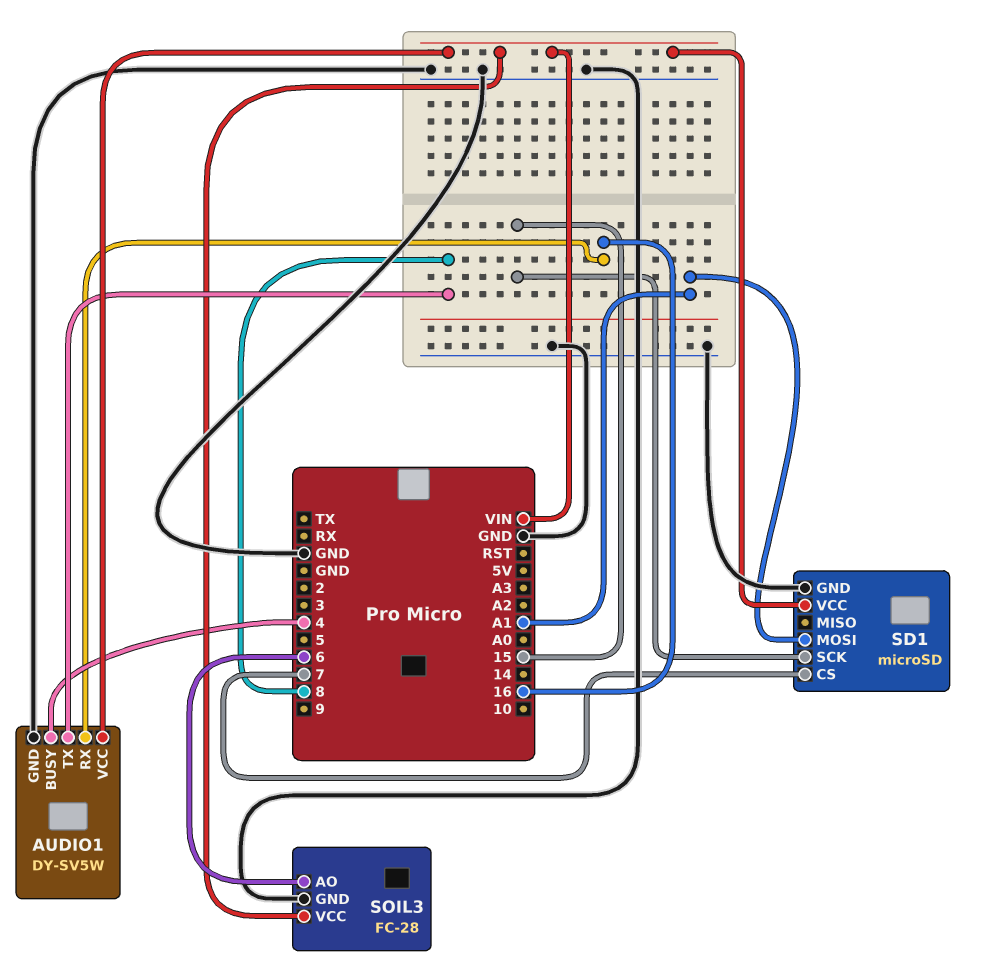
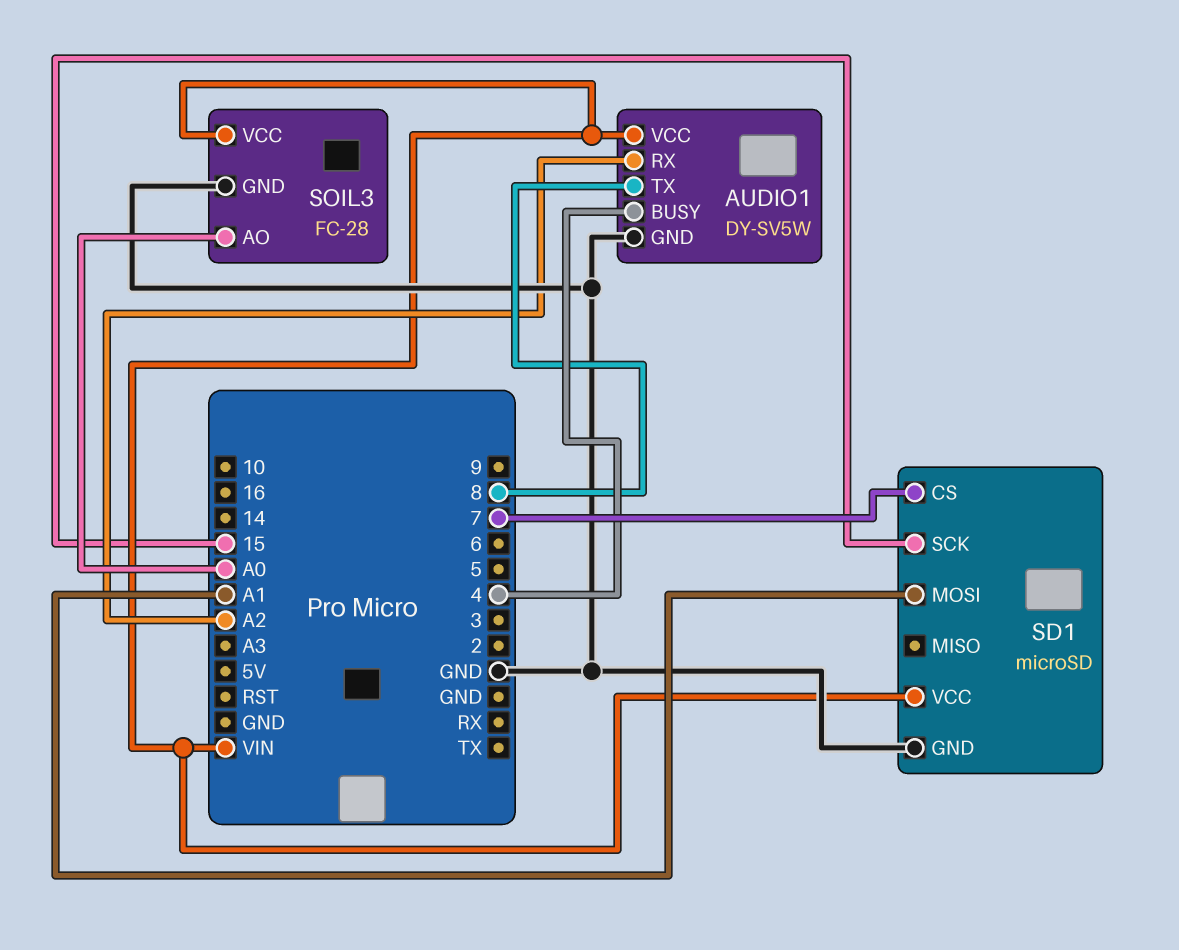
AUDIO1 pin RX: 16 -> A2
SOIL3 pin AO: 6 -> A0

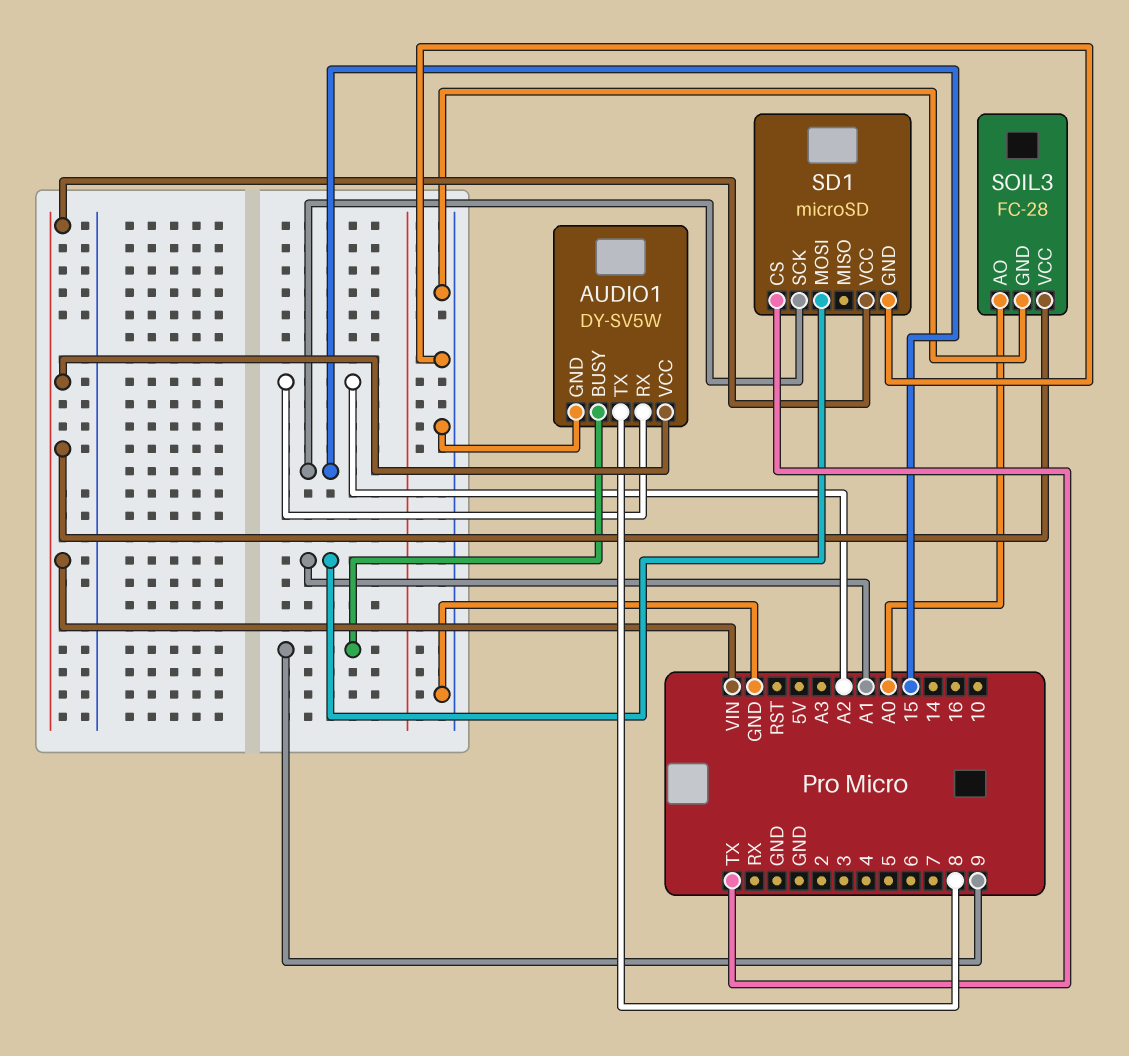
AUDIO1 pin BUSY: 4 -> 9
SD1 pin CS: 7 -> TX

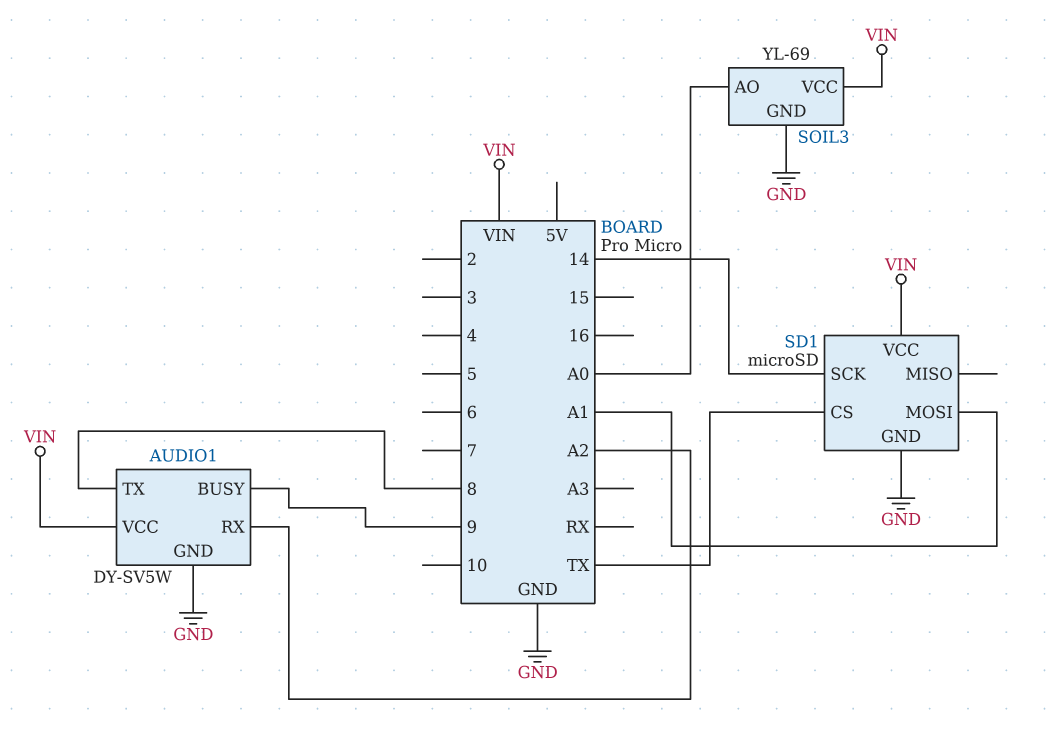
SD1 pin SCK: 15 -> 14
SOIL3: FC-28 -> YL-69

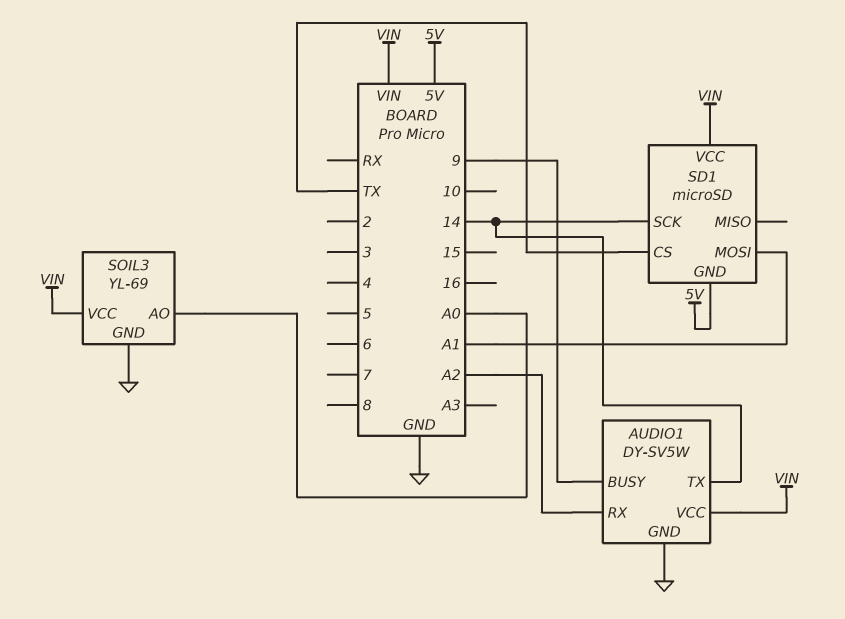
AUDIO1 pin TX: 8 -> 14
SD1 pin GND: GND -> 5V

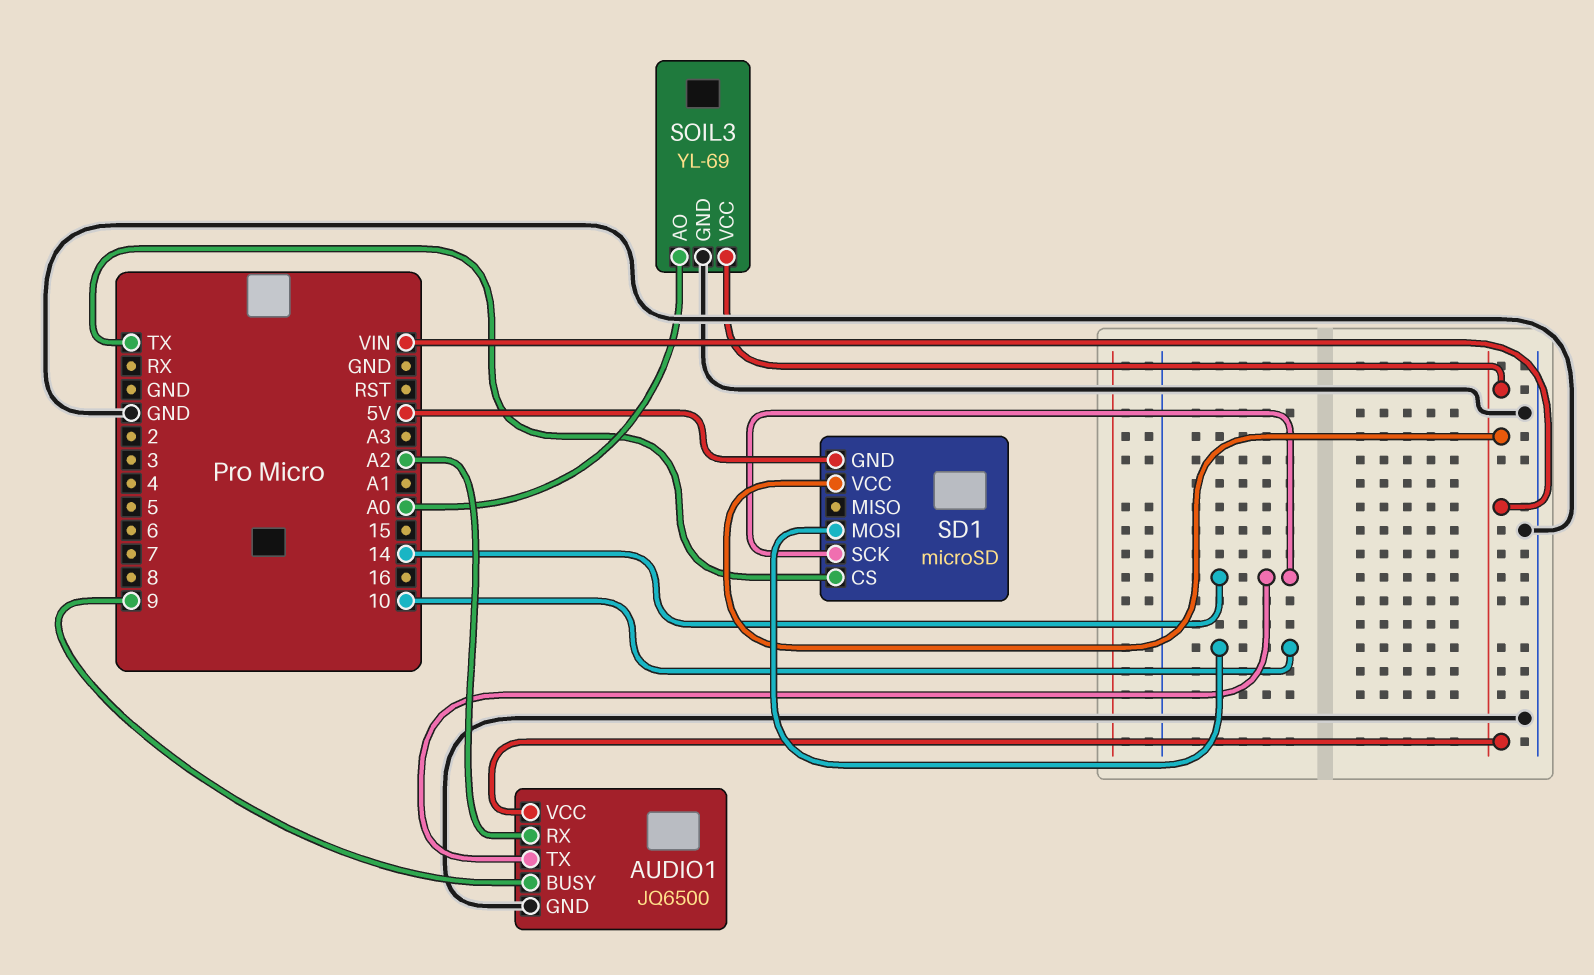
AUDIO1: DY-SV5W -> JQ6500
SD1 pin MOSI: A1 -> 10

